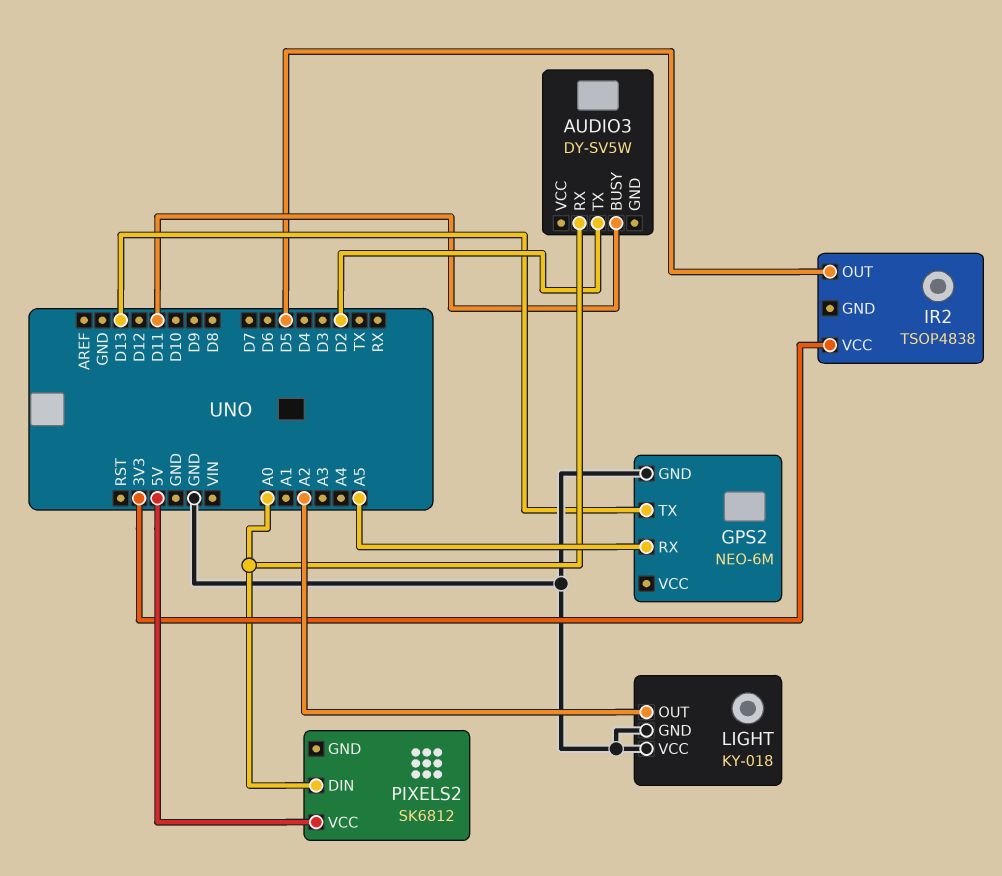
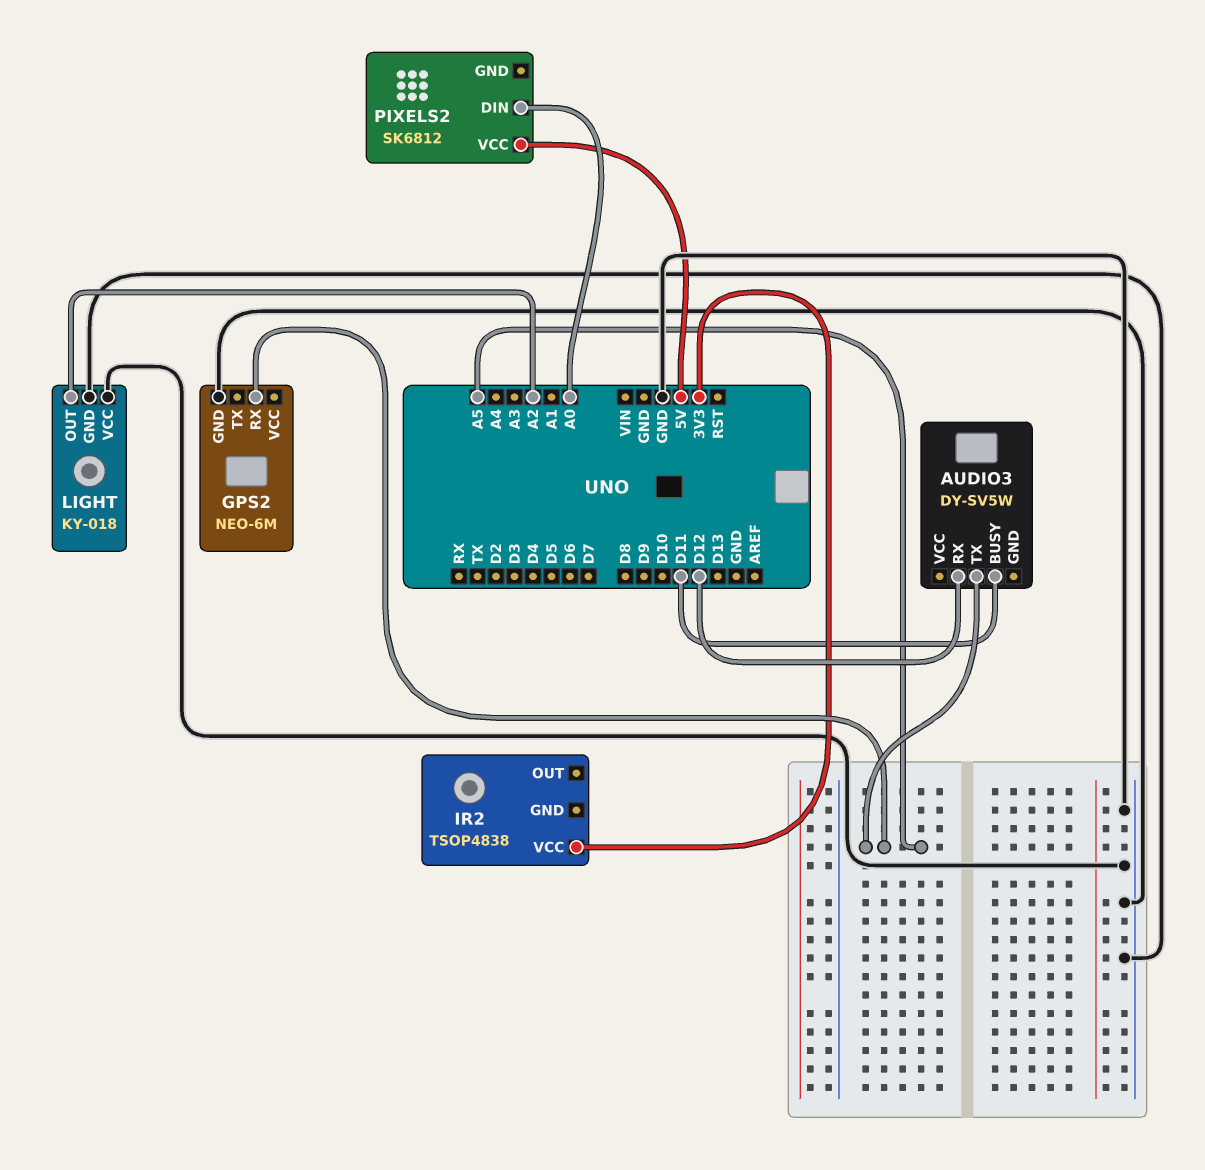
AUDIO3 pin RX: A0 -> D12
AUDIO3 pin TX: D2 -> A5
GPS2 pin TX: D13 -> none
IR2 pin OUT: D5 -> none

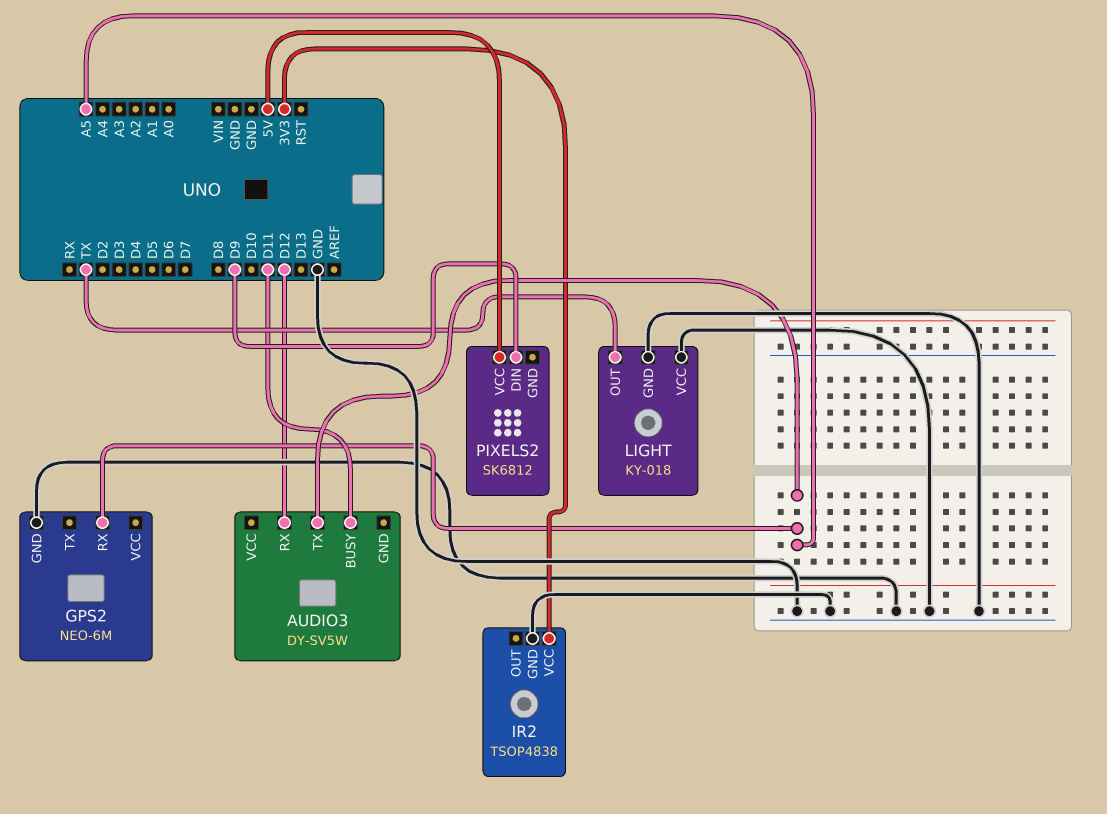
IR2 pin GND: none -> GND
LIGHT pin OUT: A2 -> TX
PIXELS2 pin DIN: A0 -> D9

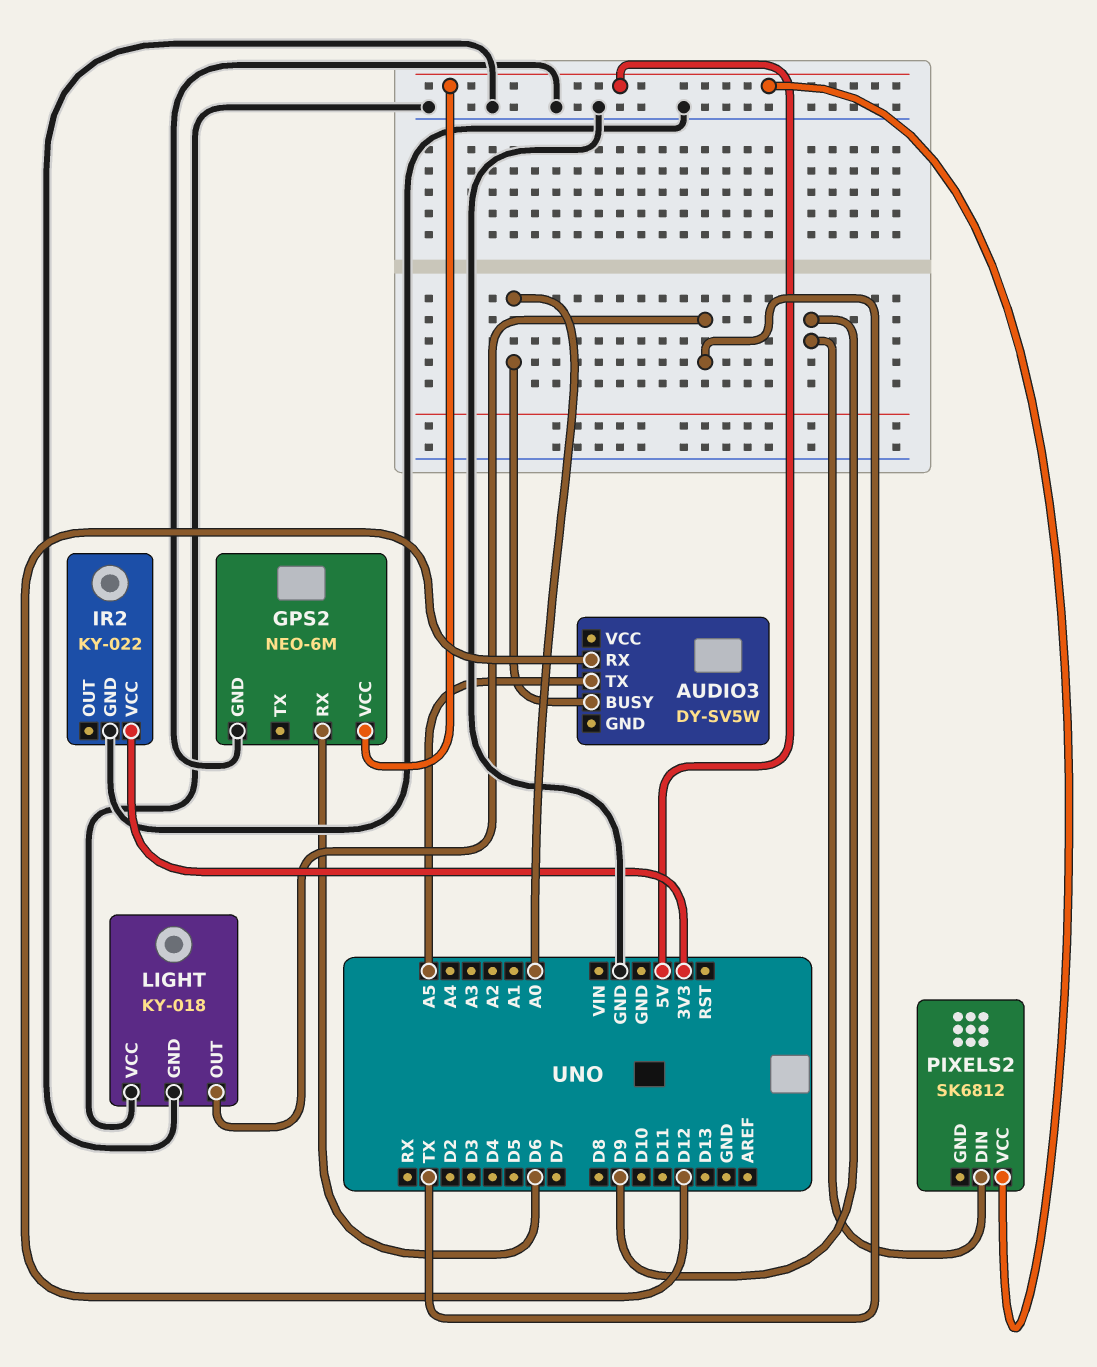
AUDIO3 pin BUSY: D11 -> A0
GPS2 pin RX: A5 -> D6
GPS2 pin VCC: none -> 5V
IR2: TSOP4838 -> KY-022

